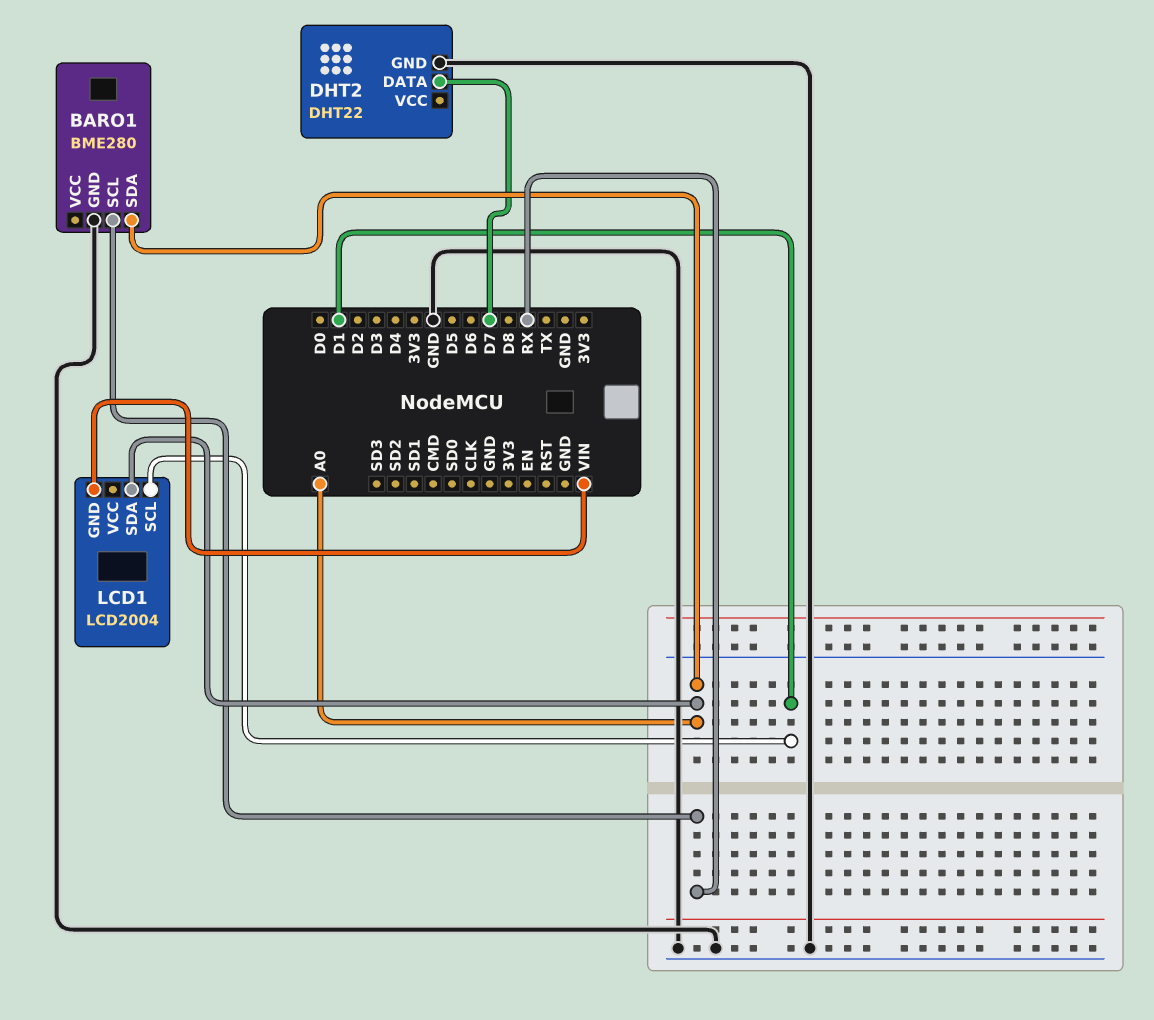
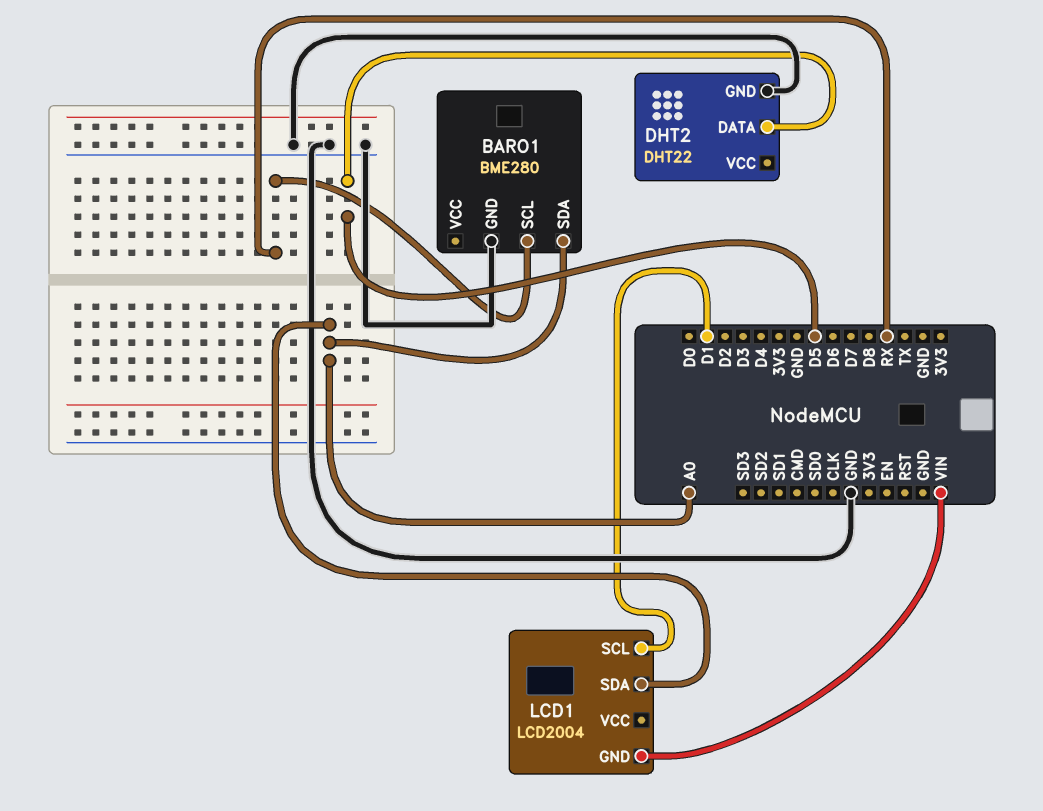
DHT2 pin DATA: D7 -> D5

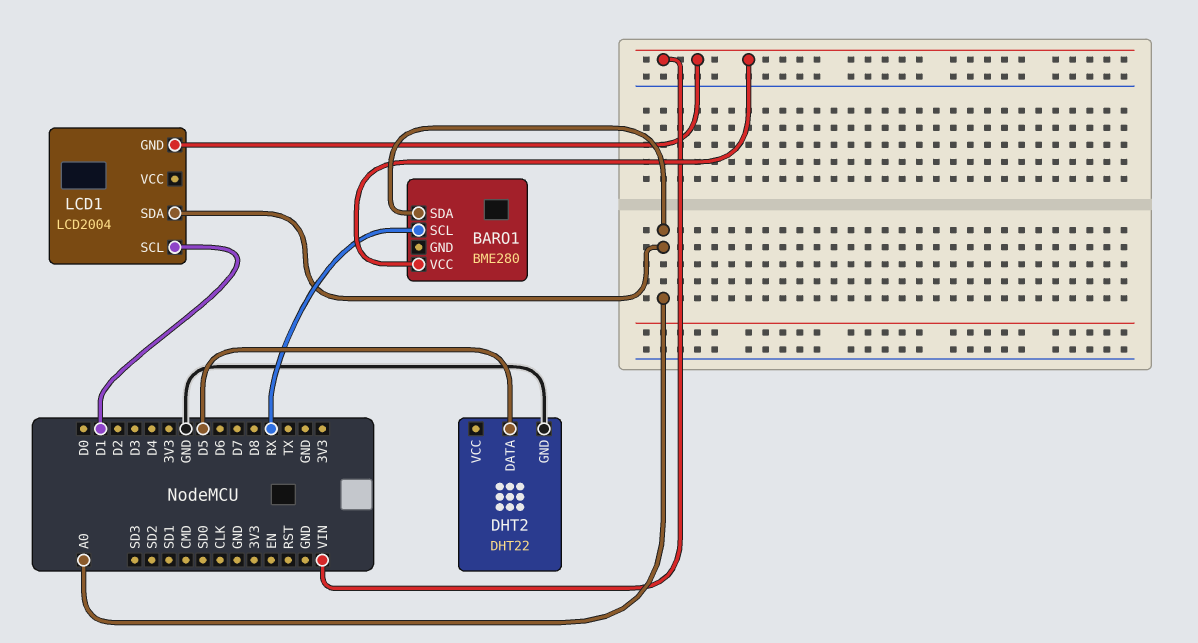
BARO1 pin GND: GND -> none
BARO1 pin VCC: none -> VIN

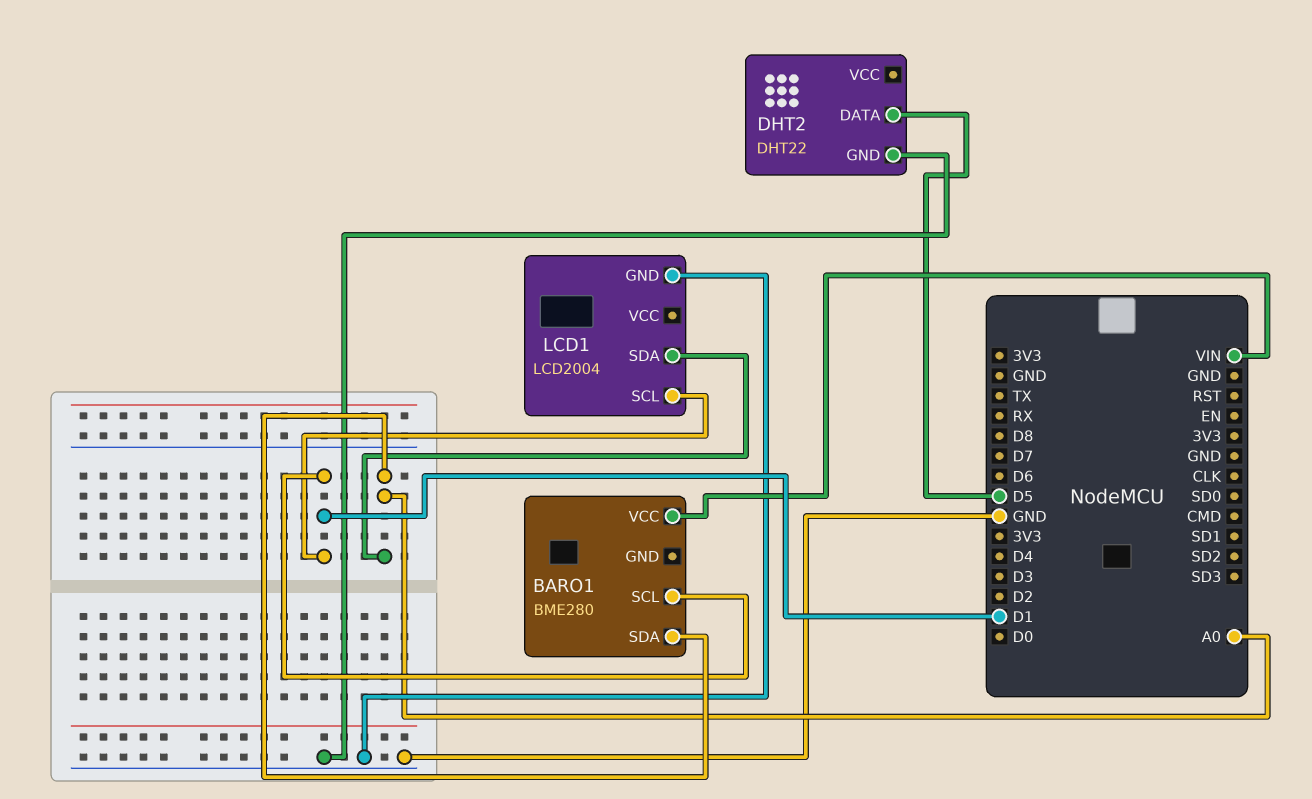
BARO1 pin SCL: RX -> D1
LCD1 pin GND: VIN -> GND

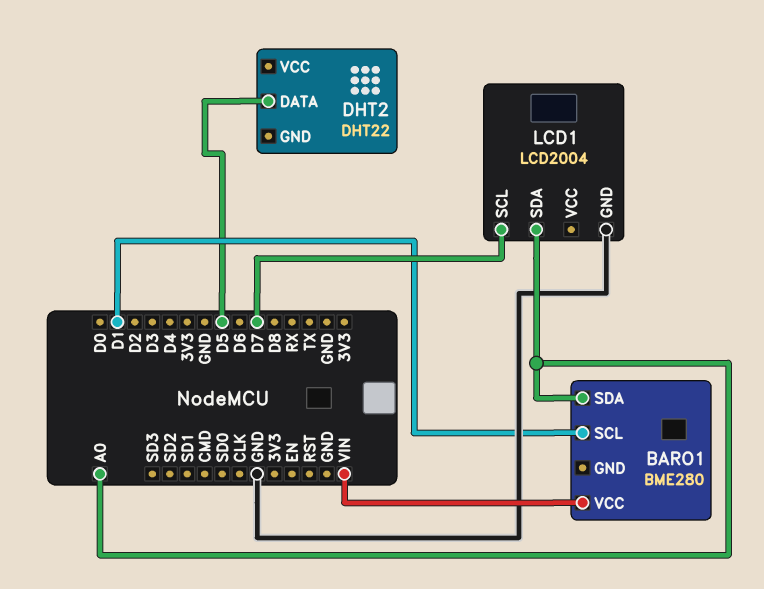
DHT2 pin GND: GND -> none
LCD1 pin SCL: D1 -> D7

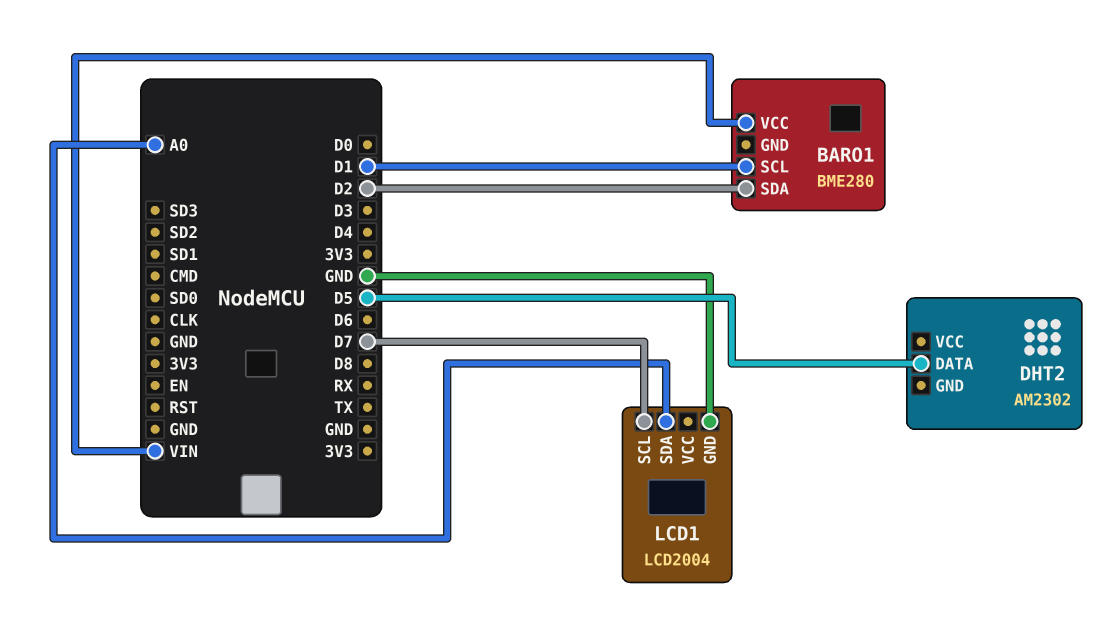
BARO1 pin SDA: A0 -> D2
DHT2: DHT22 -> AM2302

